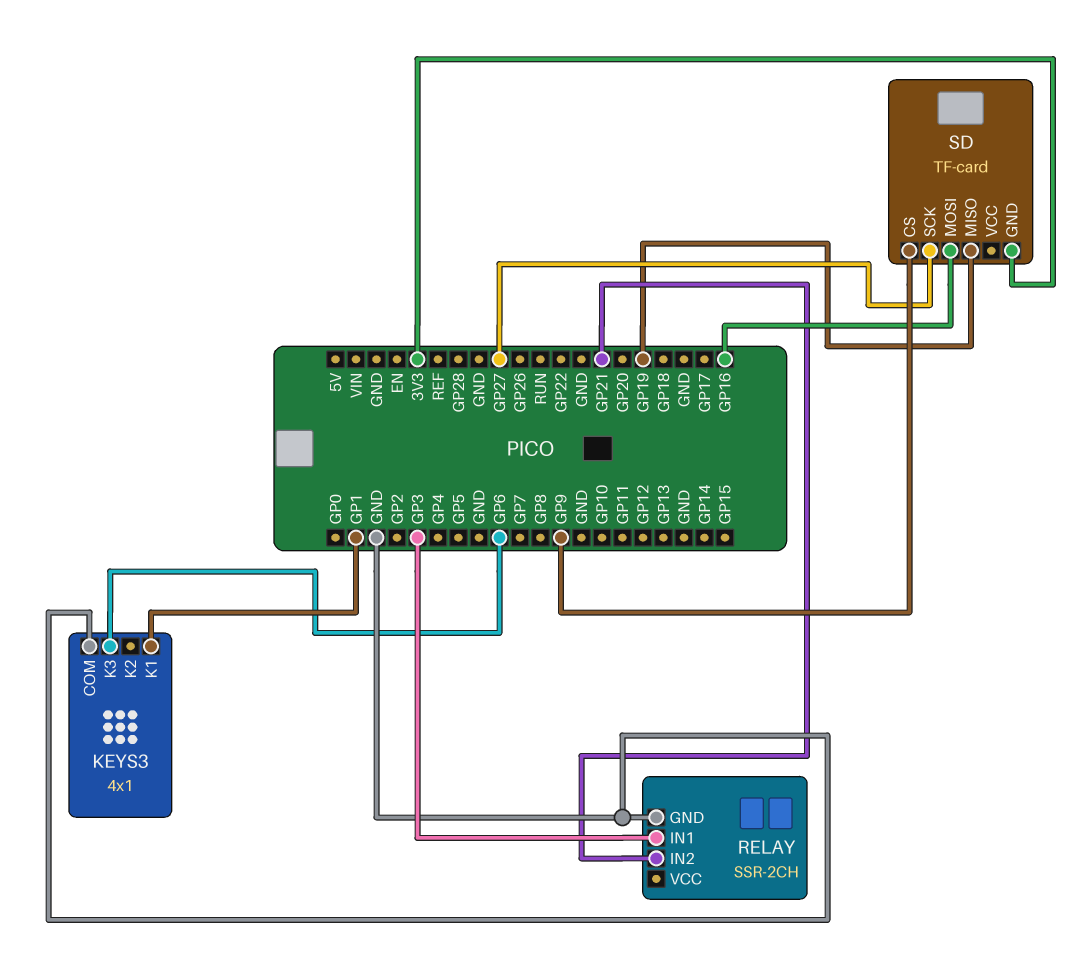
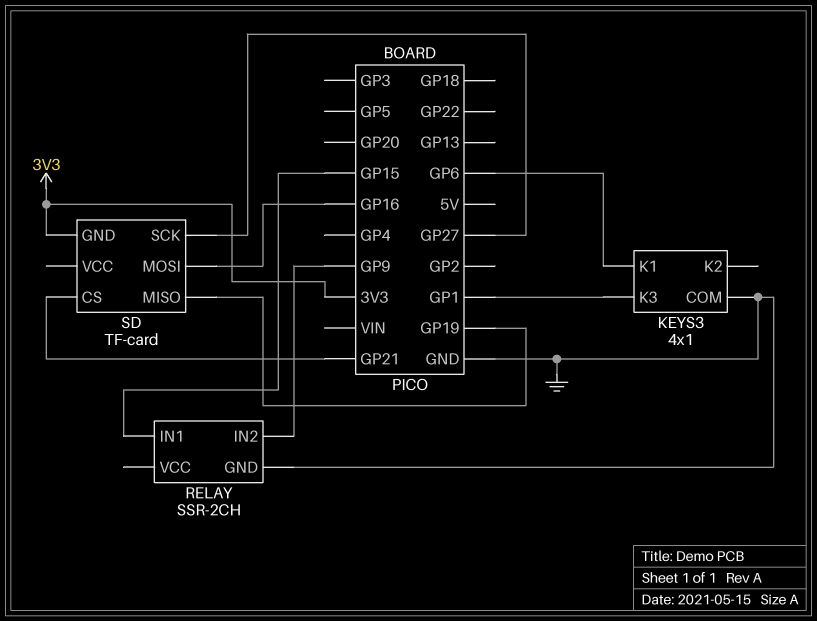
KEYS3 pin K1: GP1 -> GP6
KEYS3 pin K3: GP6 -> GP1
RELAY pin IN1: GP3 -> GP15
RELAY pin IN2: GP21 -> GP9
SD pin CS: GP9 -> GP21

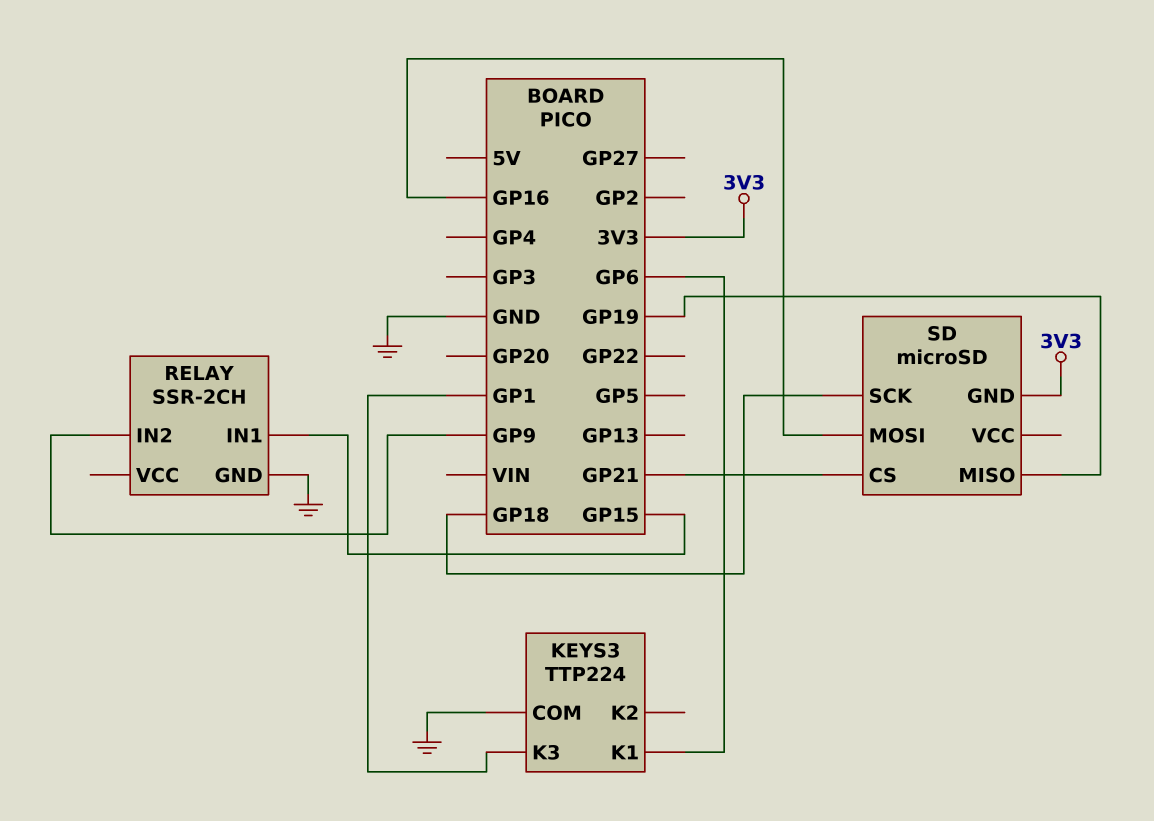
KEYS3: 4x1 -> TTP224
SD: TF-card -> microSD
SD pin SCK: GP27 -> GP18

